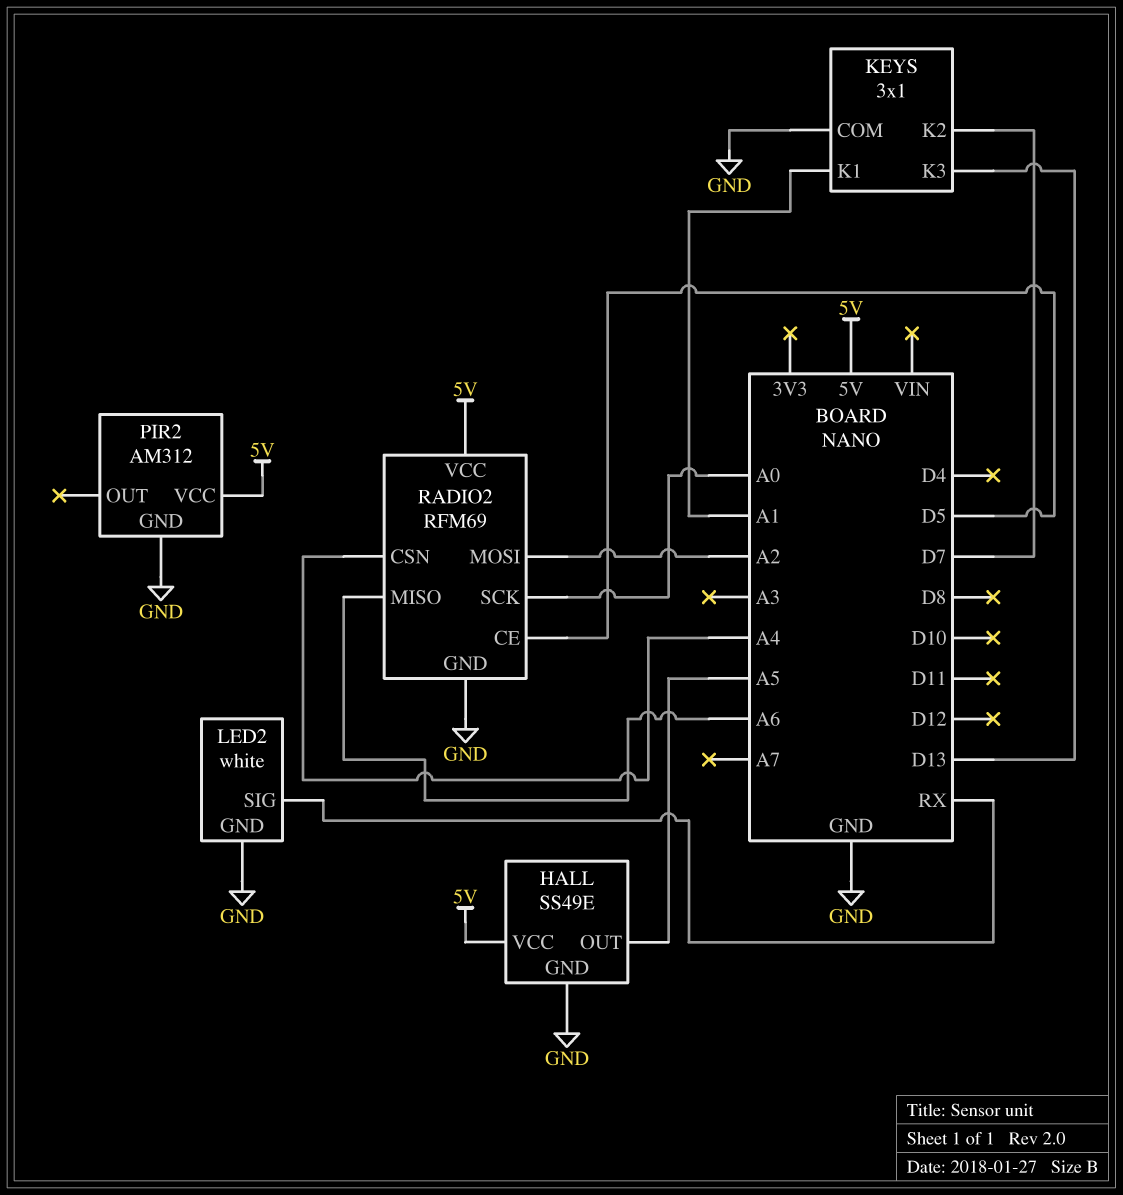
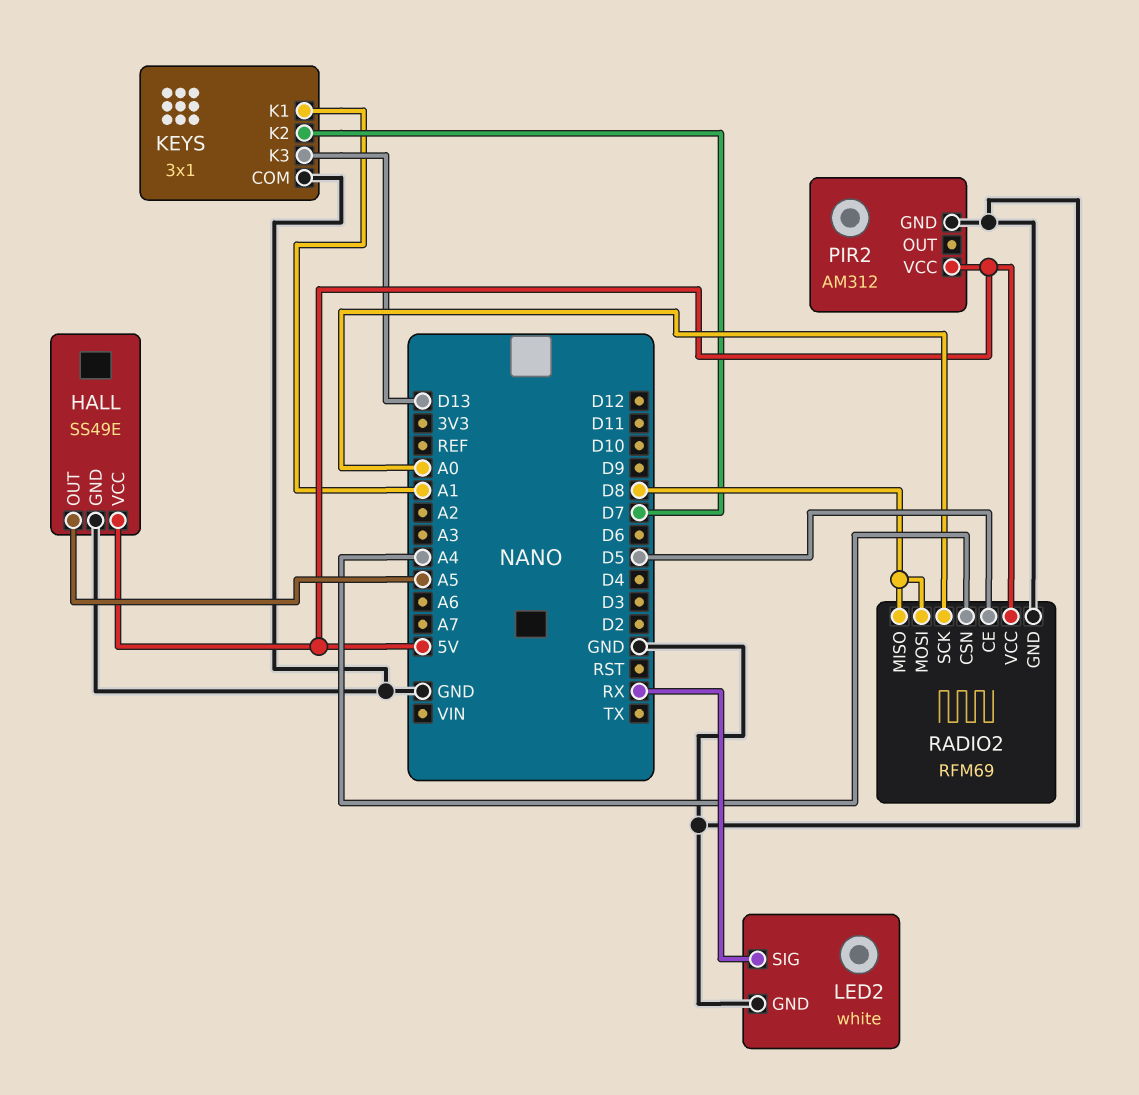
RADIO2 pin MISO: A6 -> D8
RADIO2 pin MOSI: A2 -> D8

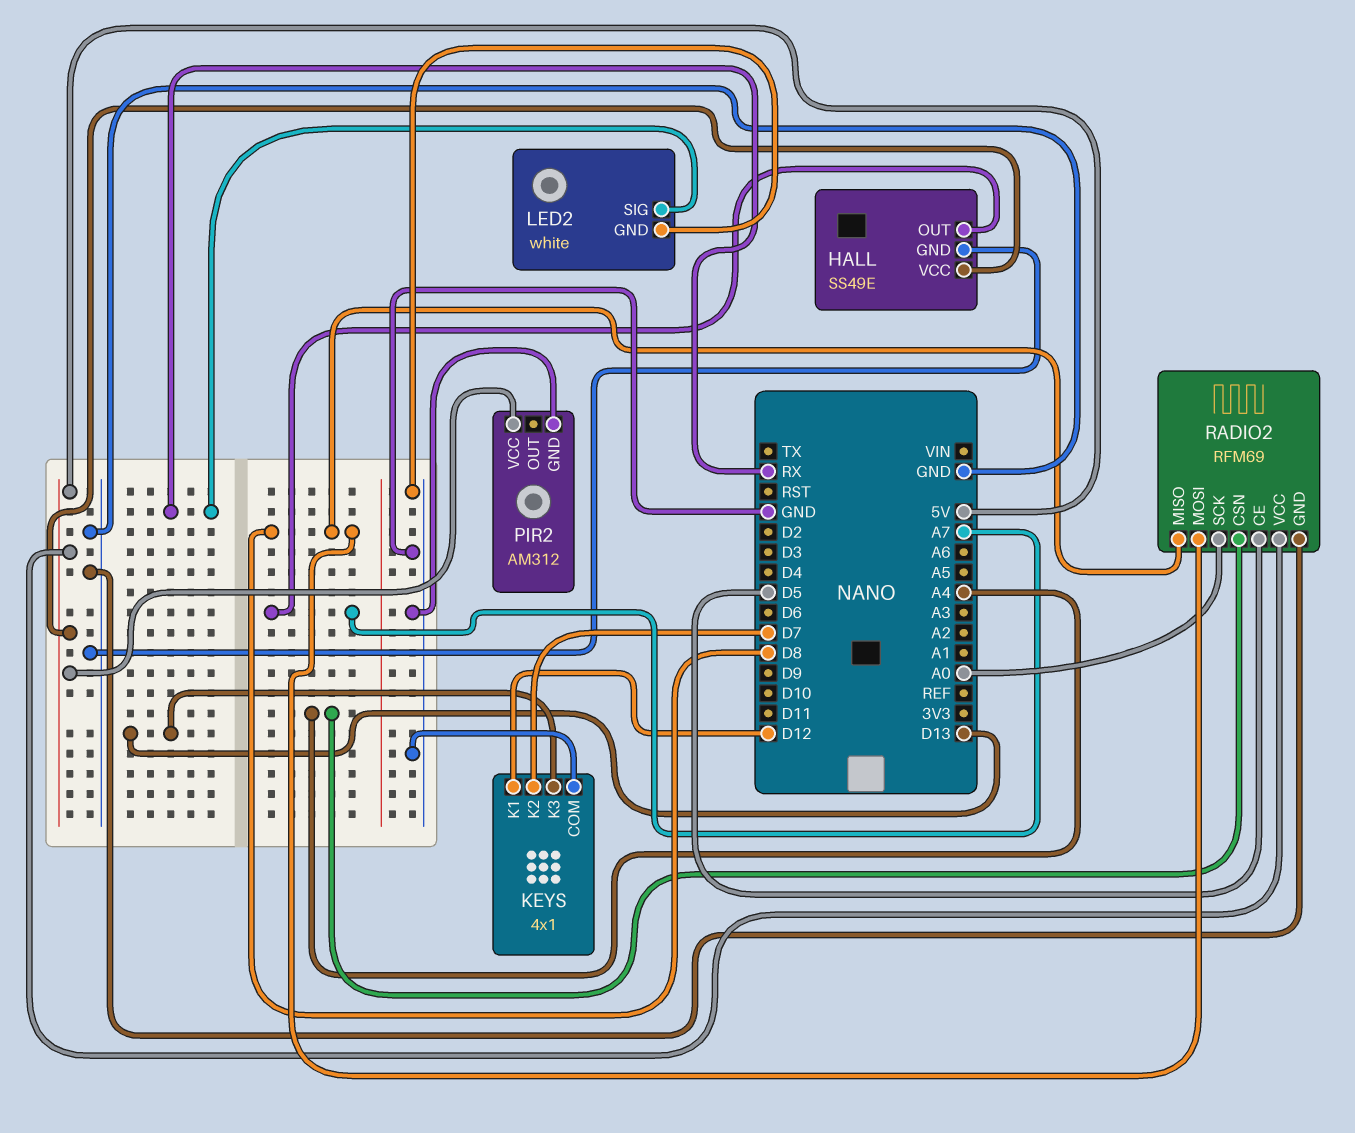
HALL pin OUT: A5 -> A7
KEYS: 3x1 -> 4x1
KEYS pin K1: A1 -> D12

